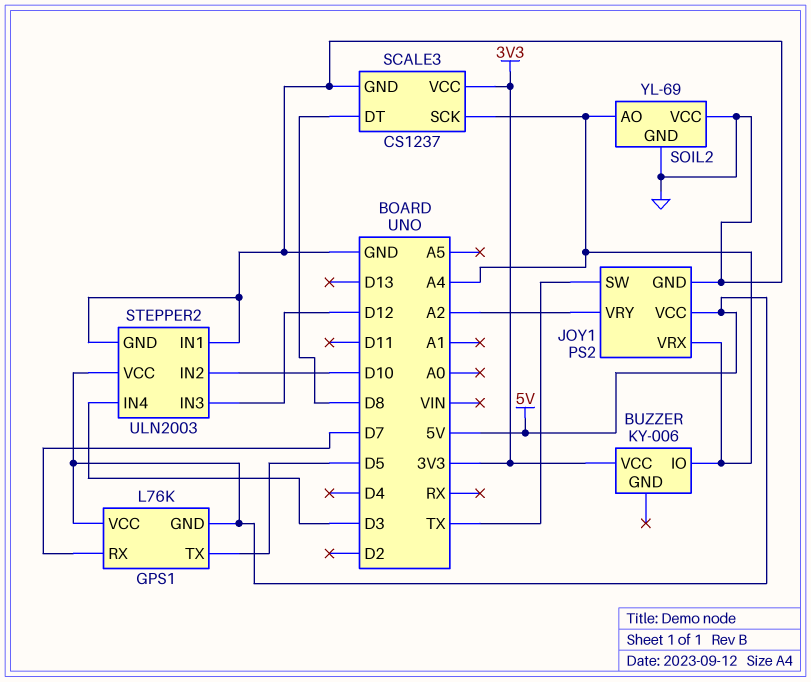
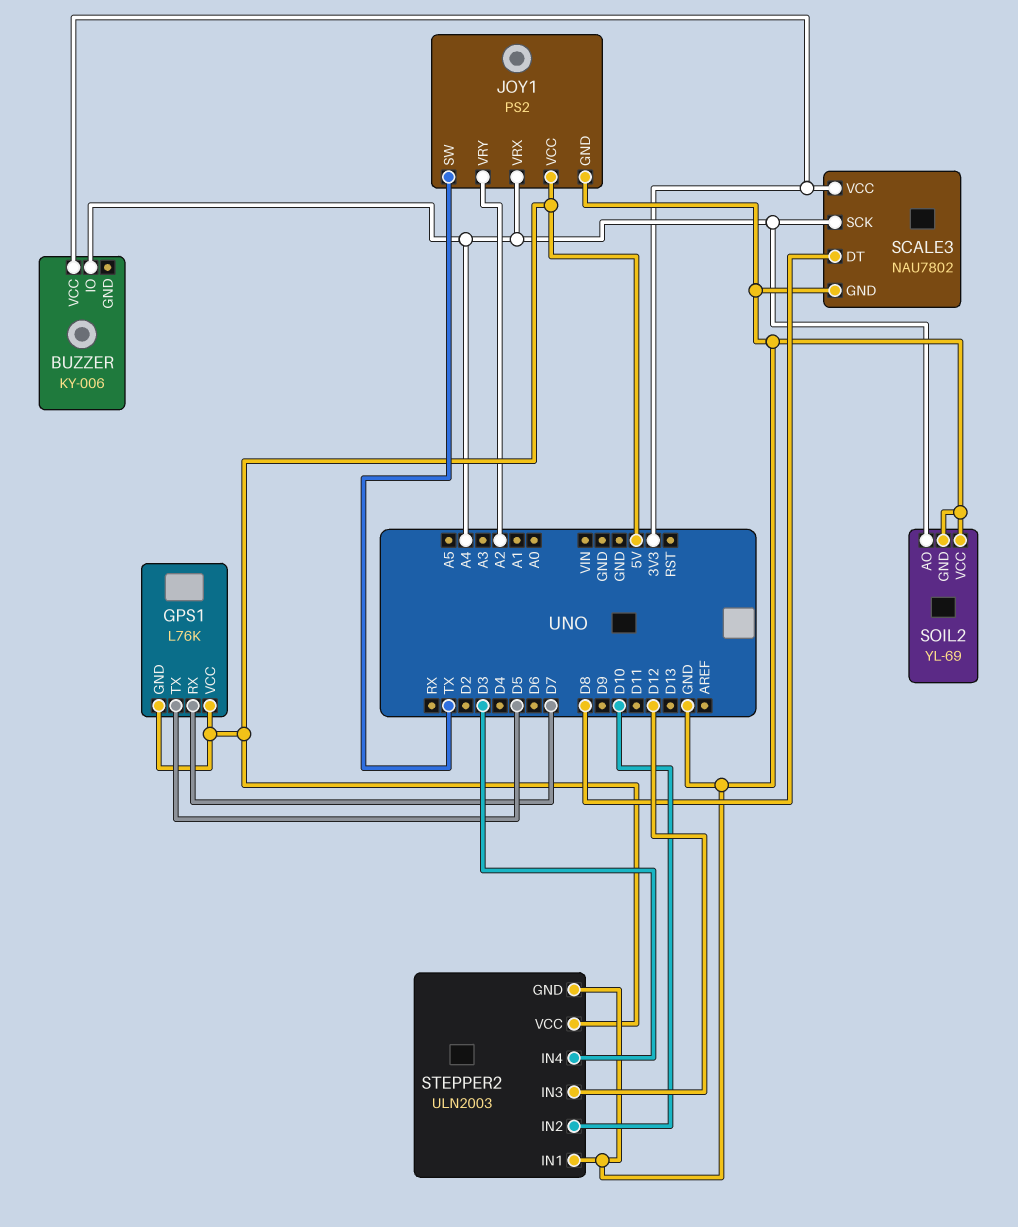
SCALE3: CS1237 -> NAU7802

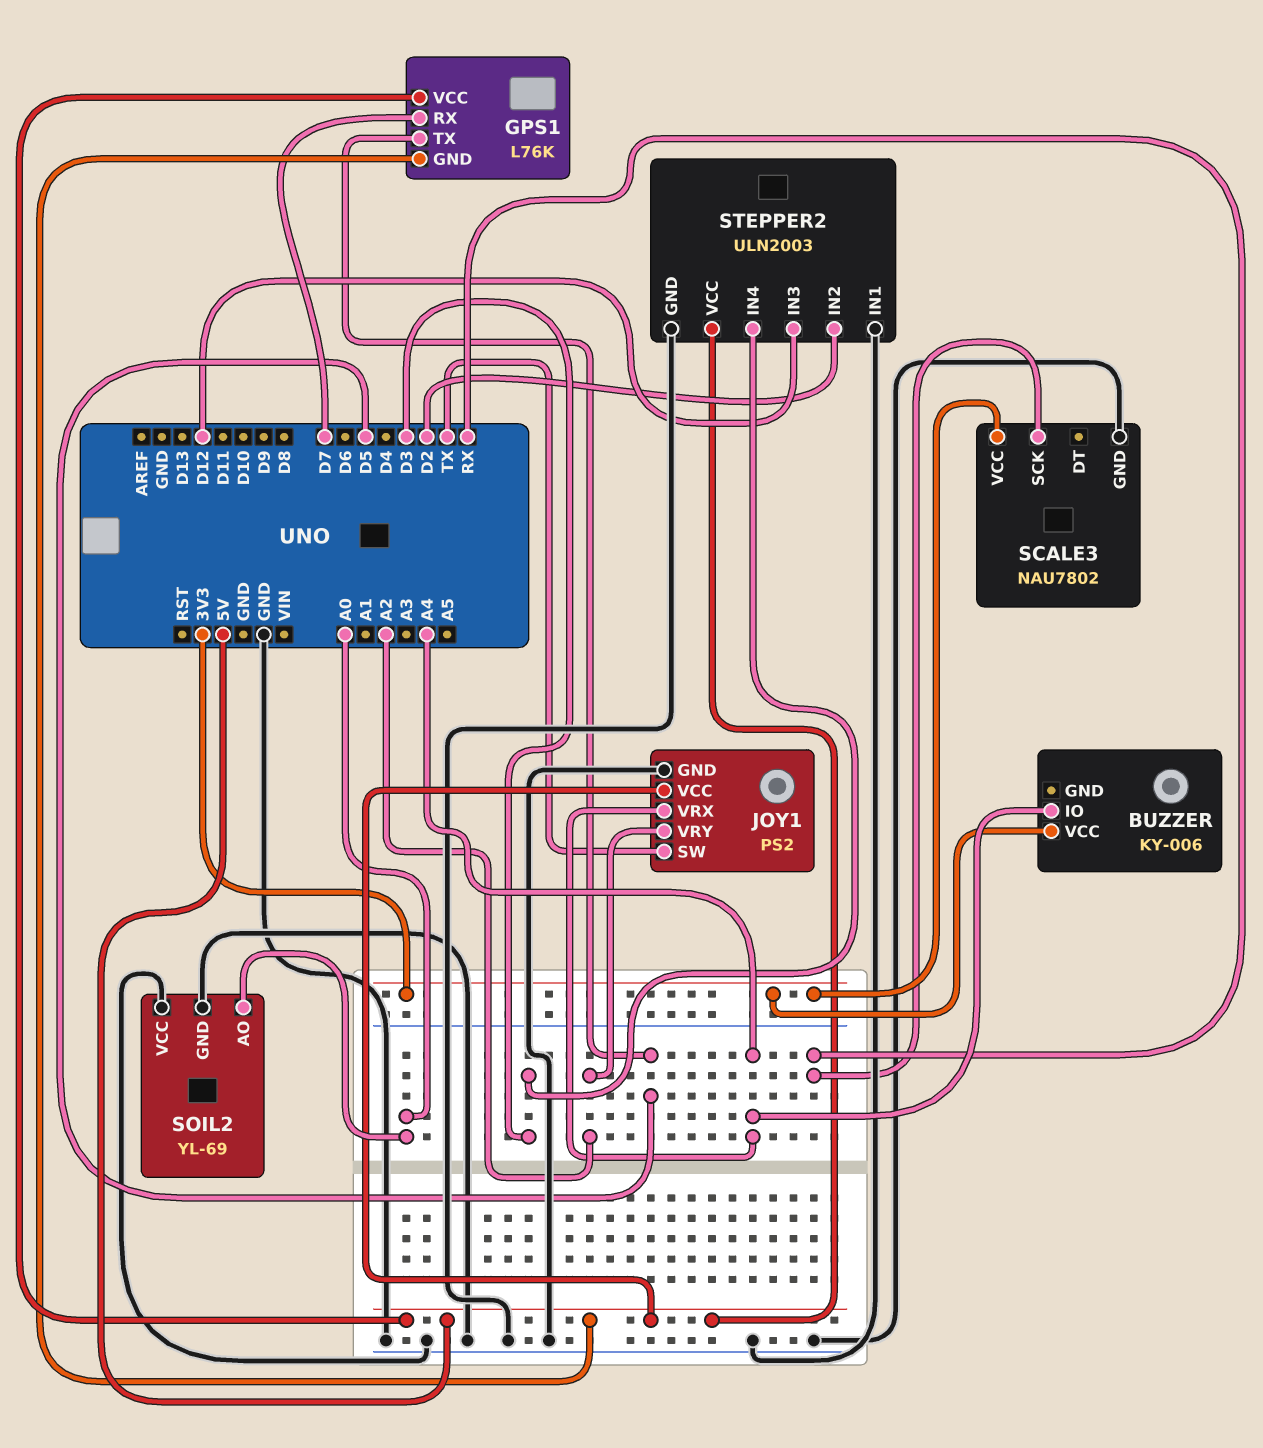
SCALE3 pin DT: D8 -> none
SCALE3 pin SCK: A4 -> RX
SOIL2 pin AO: A4 -> A0
STEPPER2 pin IN2: D10 -> D2

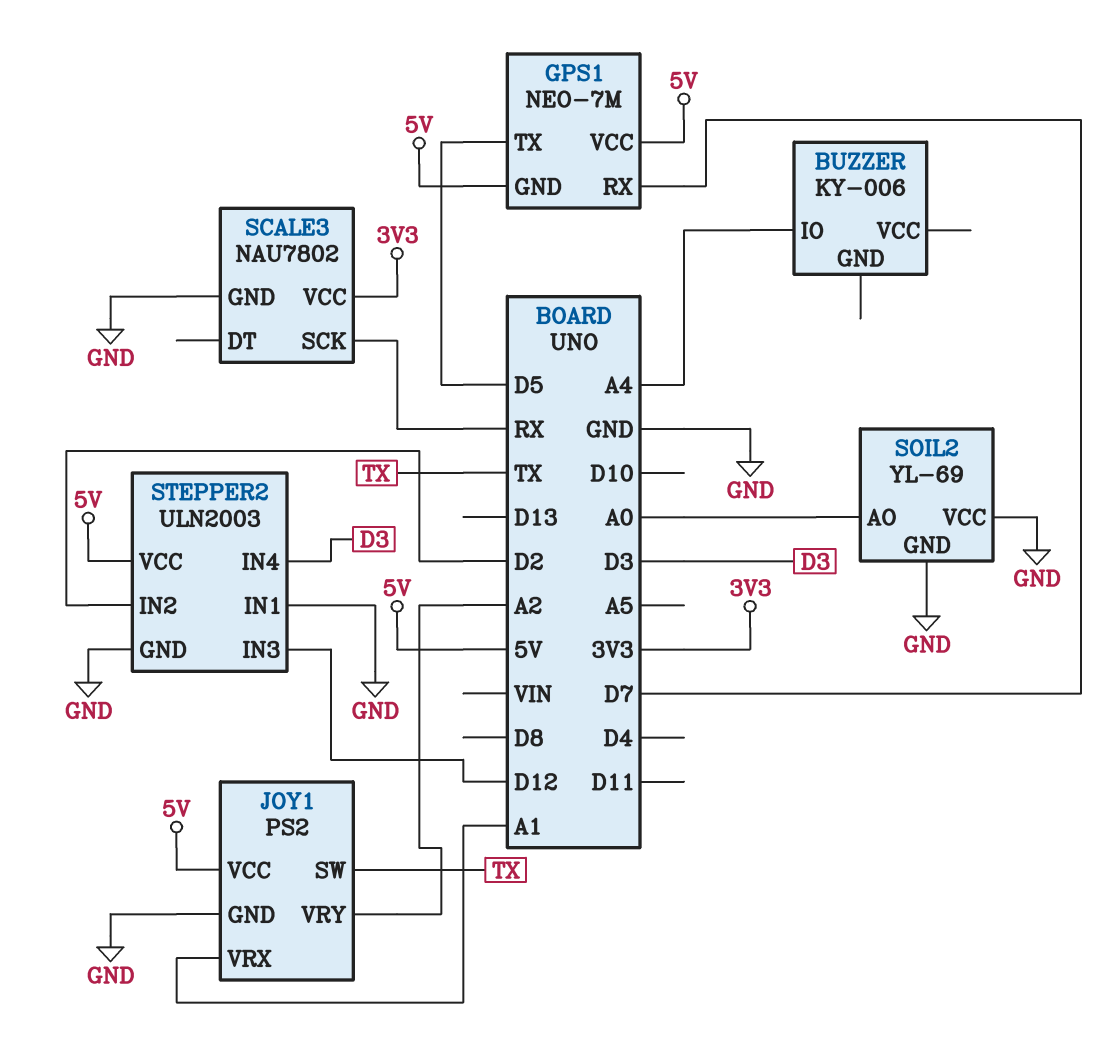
BUZZER pin VCC: 3V3 -> none
GPS1: L76K -> NEO-7M
JOY1 pin VRX: A4 -> A1

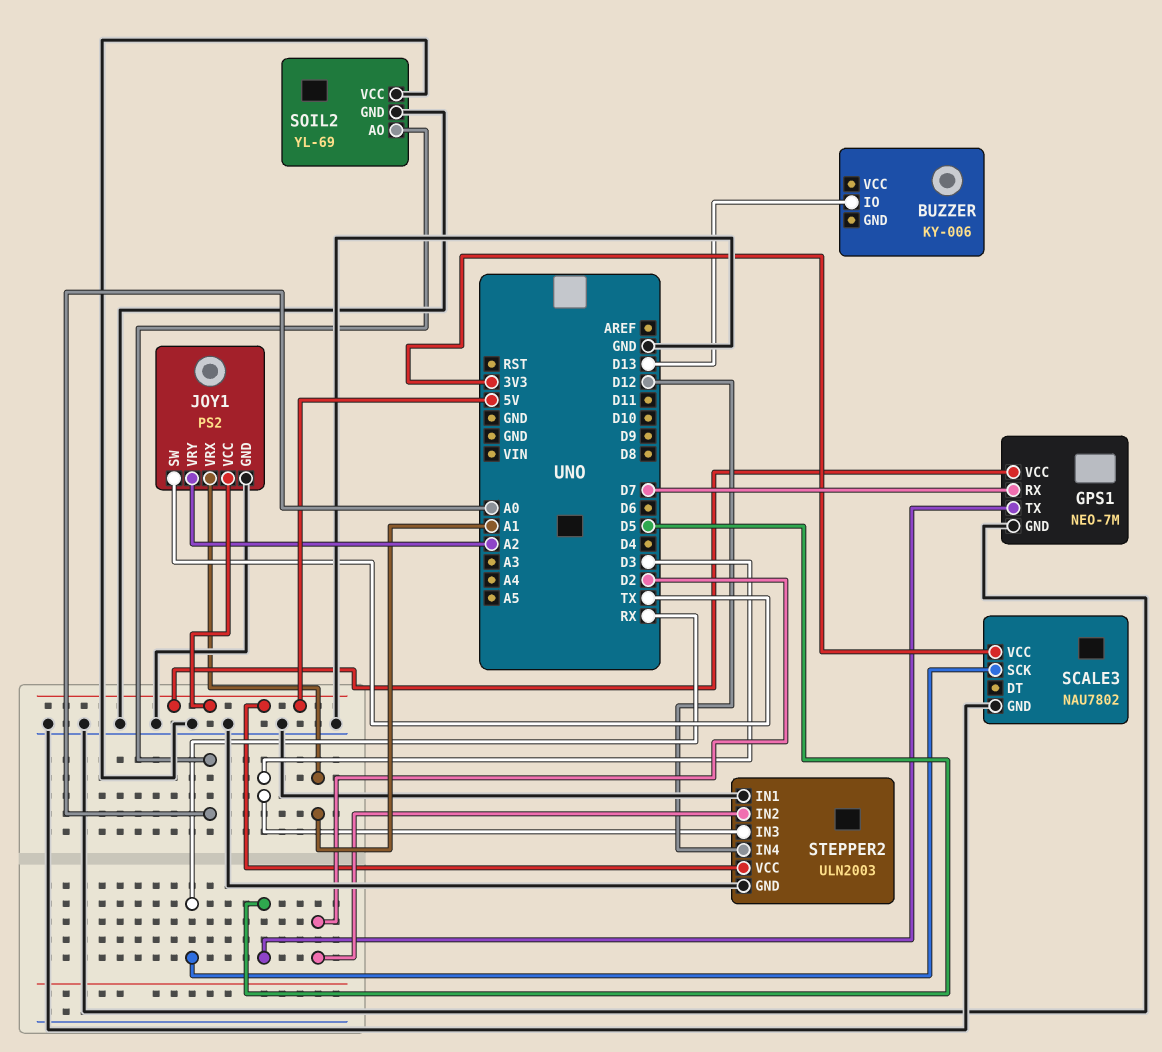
BUZZER pin IO: A4 -> D13
GPS1 pin GND: 5V -> GND
STEPPER2 pin IN3: D12 -> D3
STEPPER2 pin IN4: D3 -> D12

